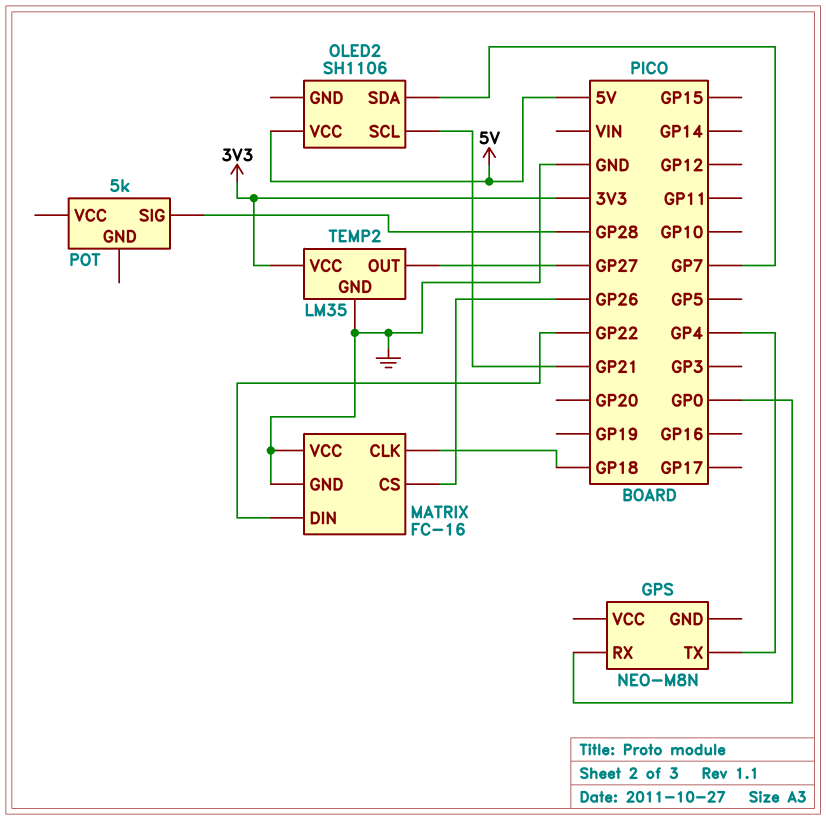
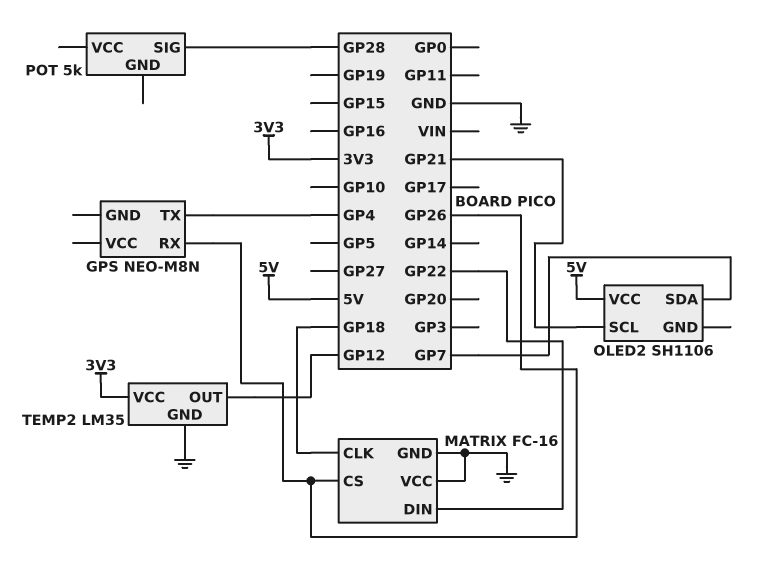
GPS pin RX: GP0 -> GP26
TEMP2 pin OUT: GP27 -> GP12

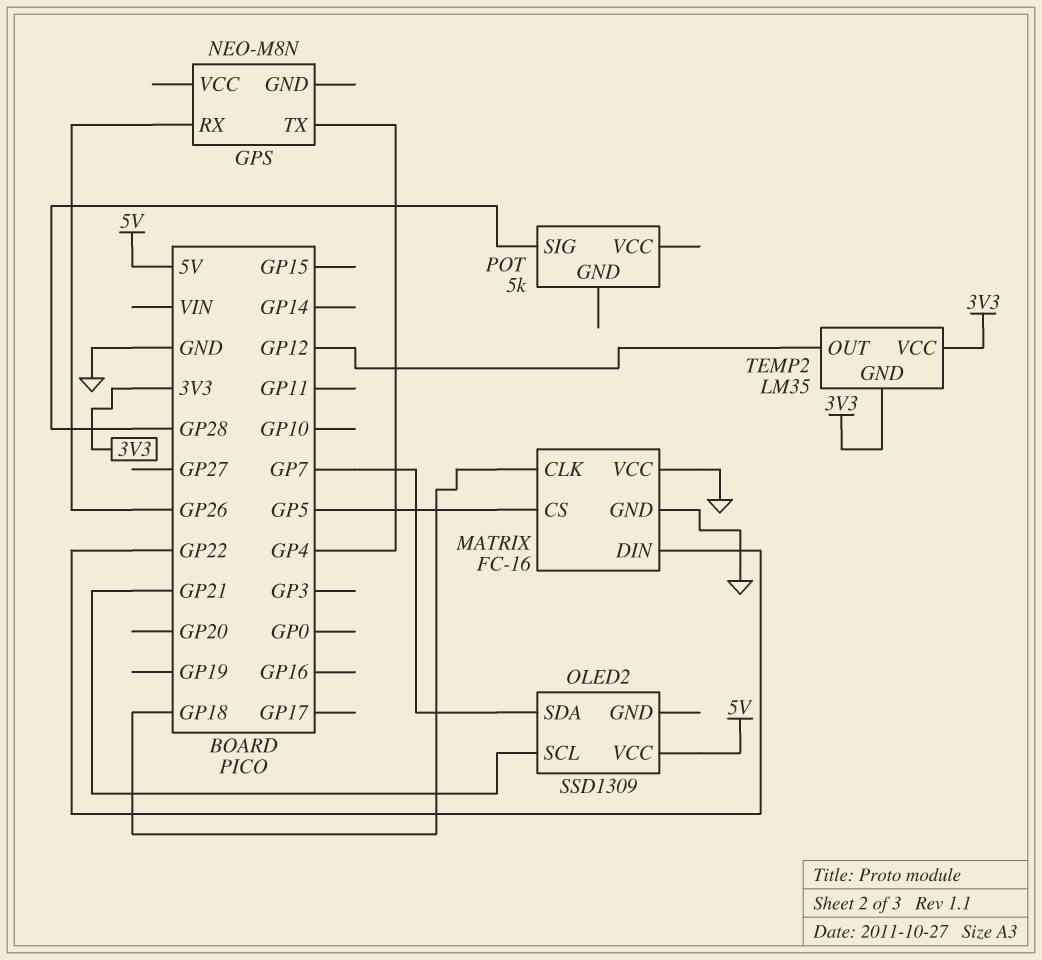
MATRIX pin CS: GP26 -> GP5
OLED2: SH1106 -> SSD1309
TEMP2 pin GND: GND -> 3V3

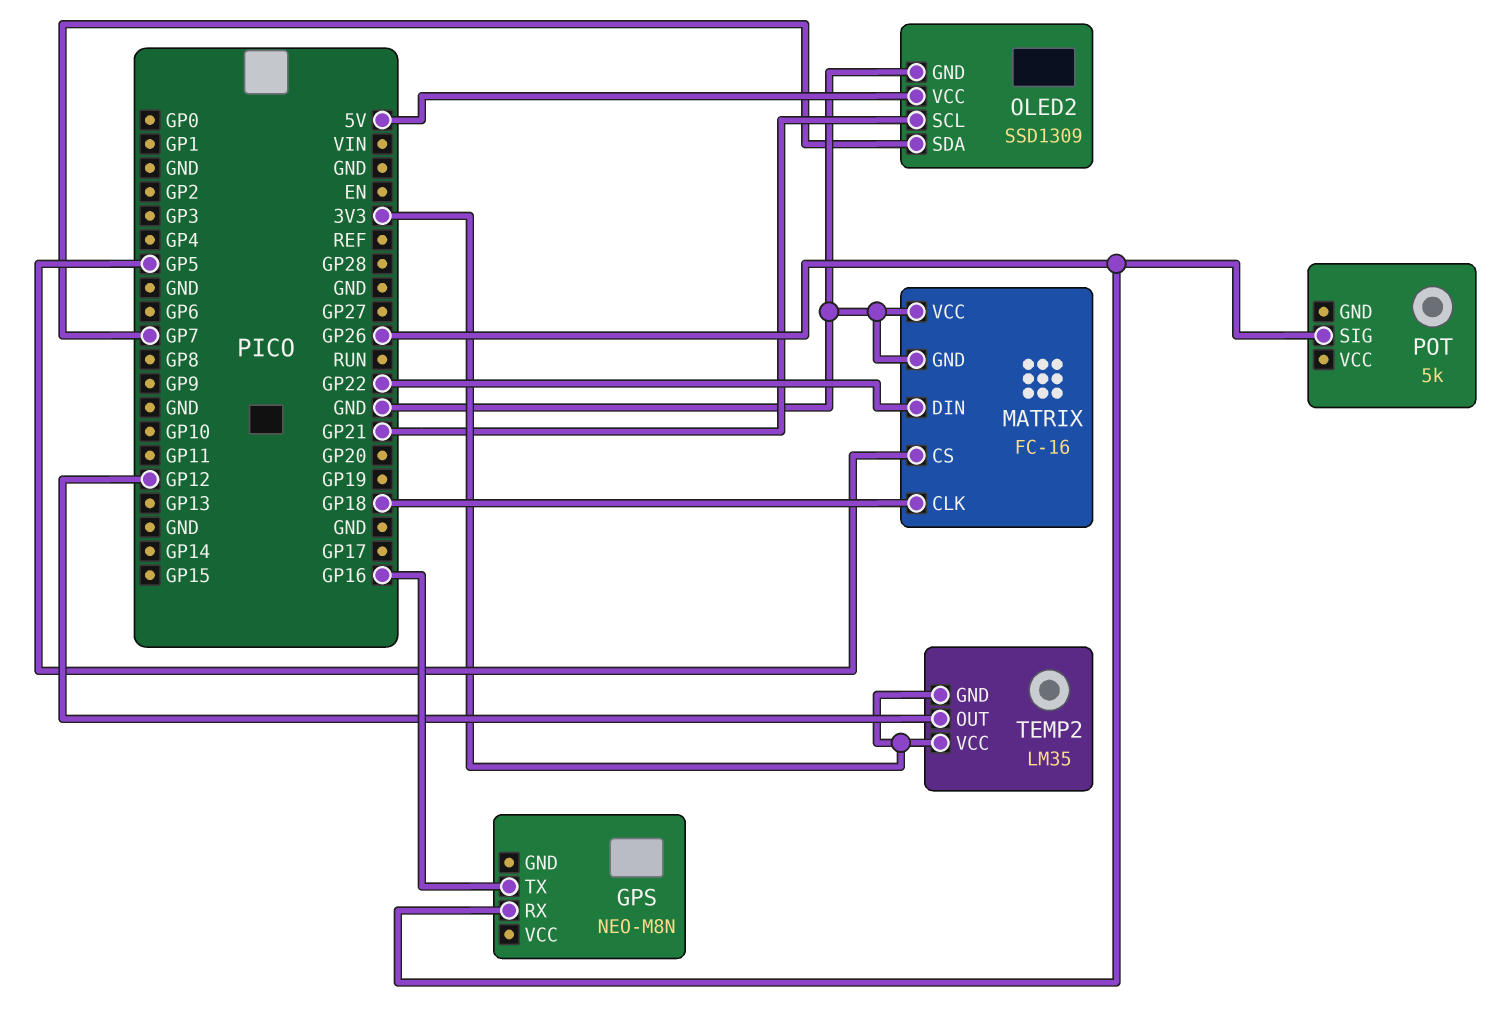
GPS pin TX: GP4 -> GP16
OLED2 pin GND: none -> GND
POT pin SIG: GP28 -> GP26

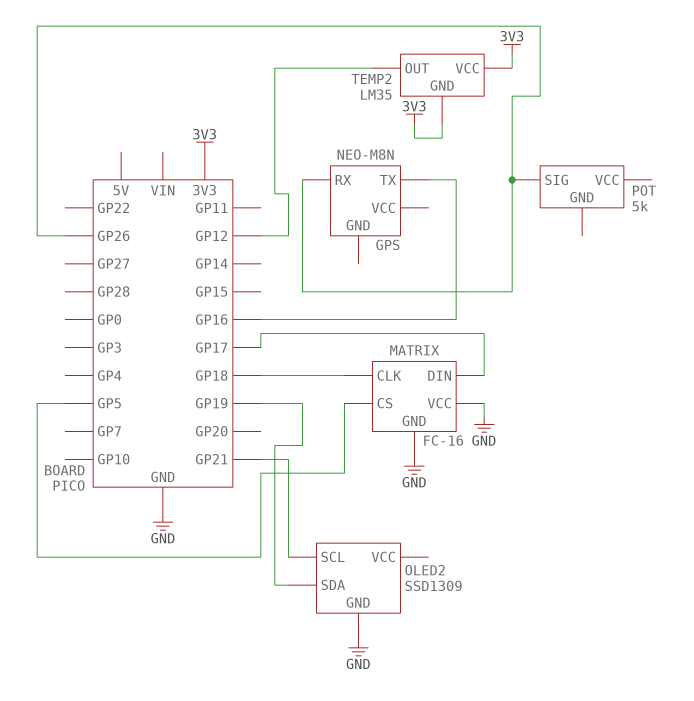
MATRIX pin DIN: GP22 -> GP17
OLED2 pin SDA: GP7 -> GP19
OLED2 pin VCC: 5V -> none

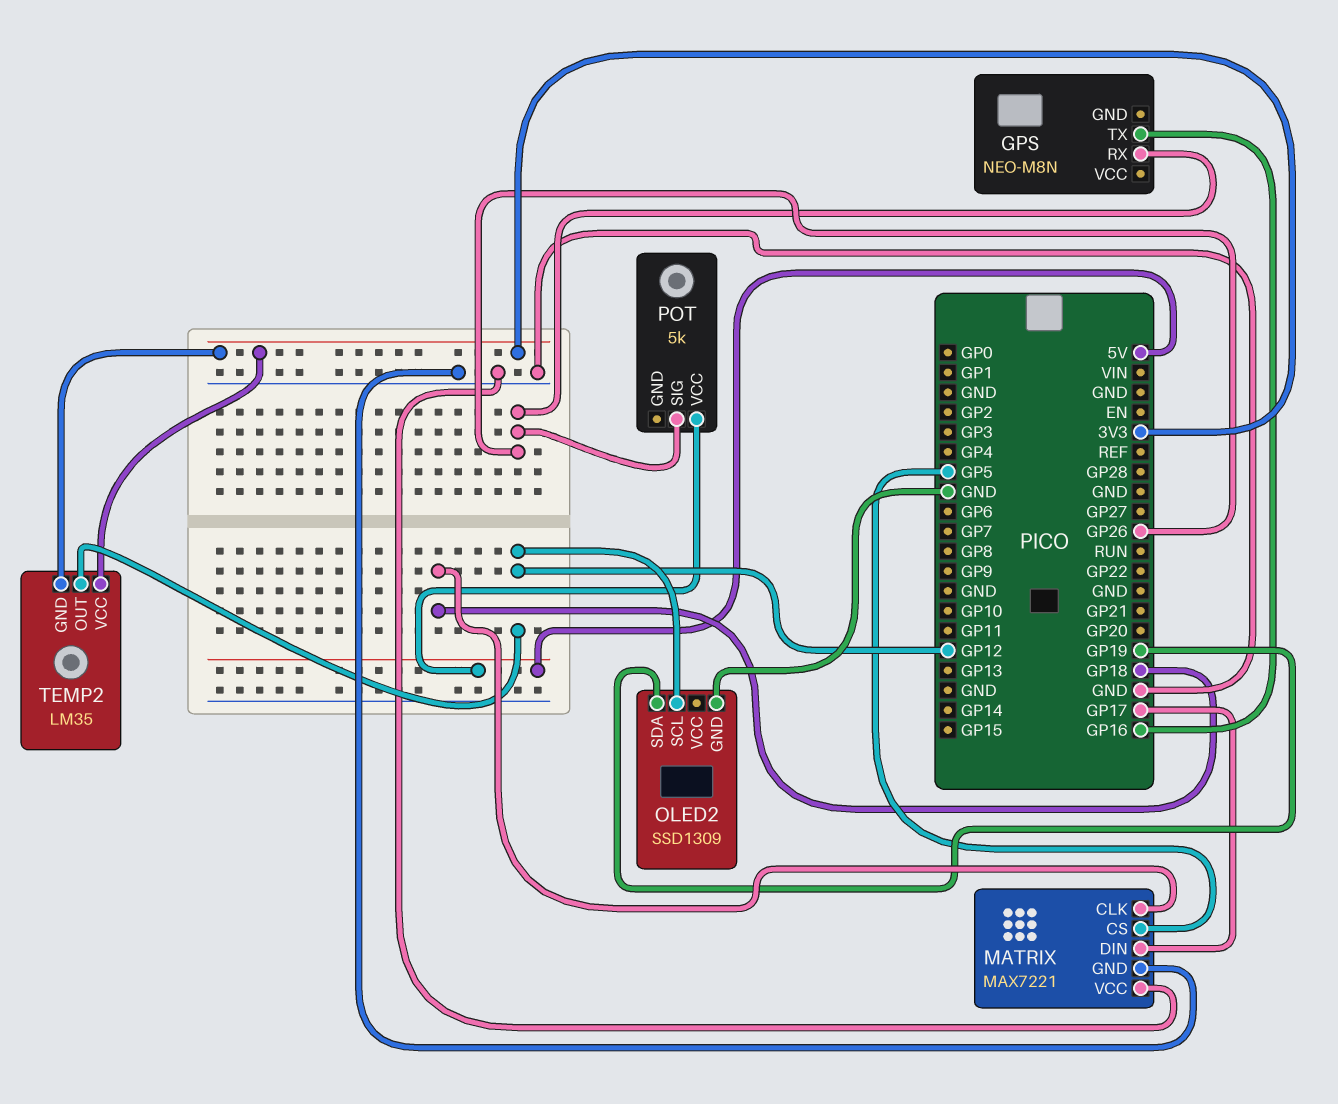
MATRIX: FC-16 -> MAX7221
OLED2 pin SCL: GP21 -> GP12
POT pin VCC: none -> 5V

